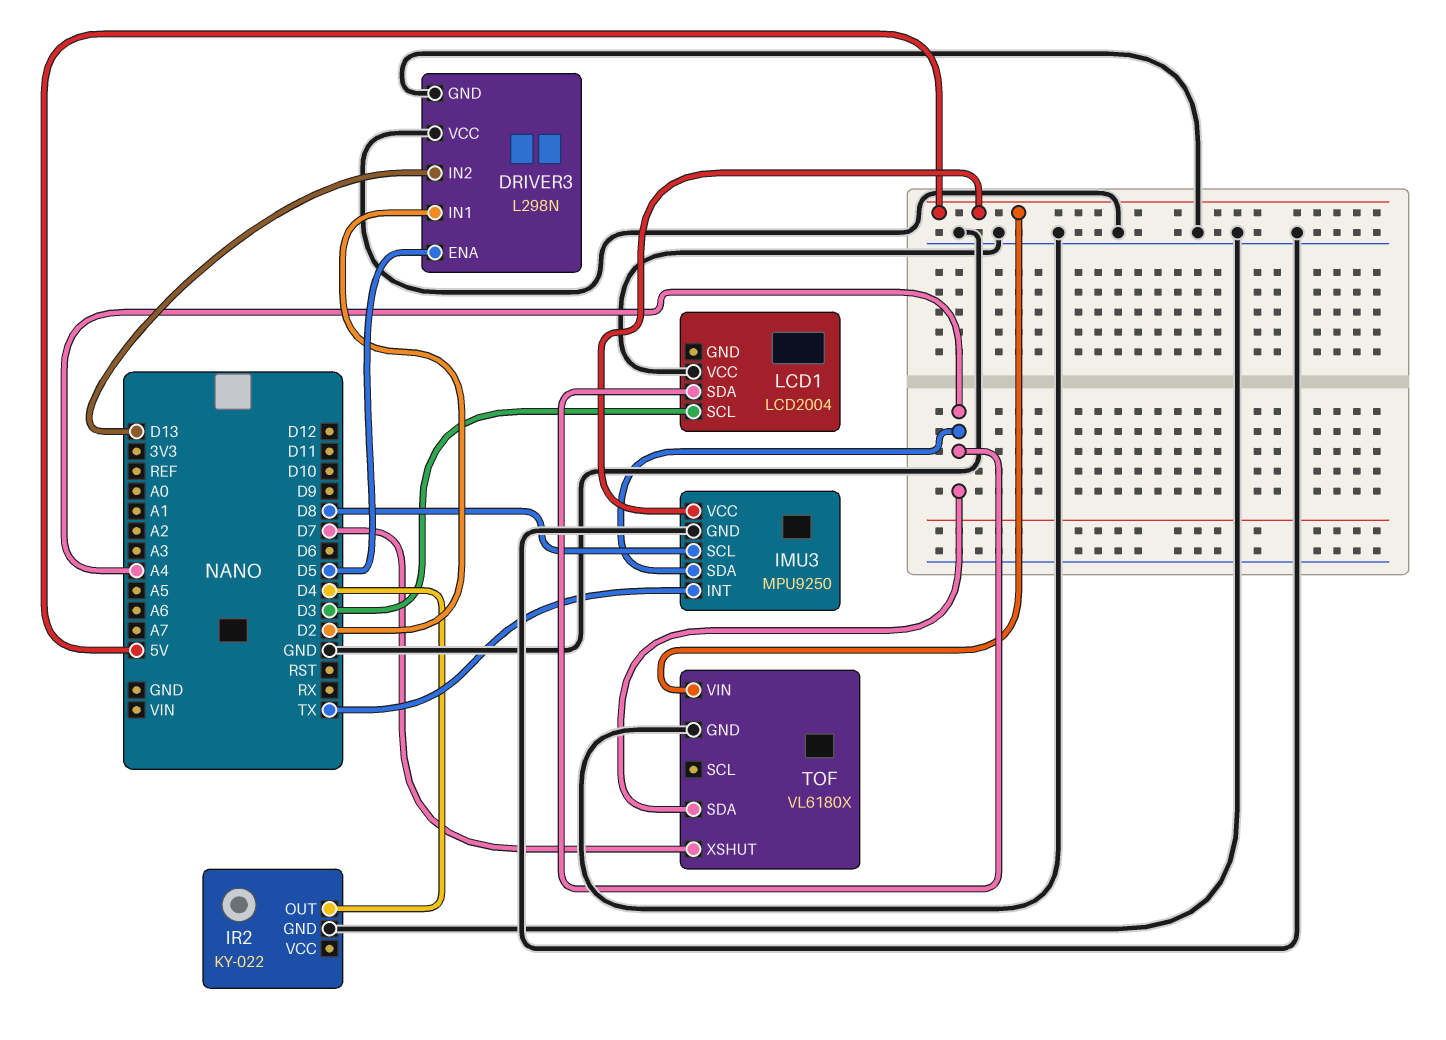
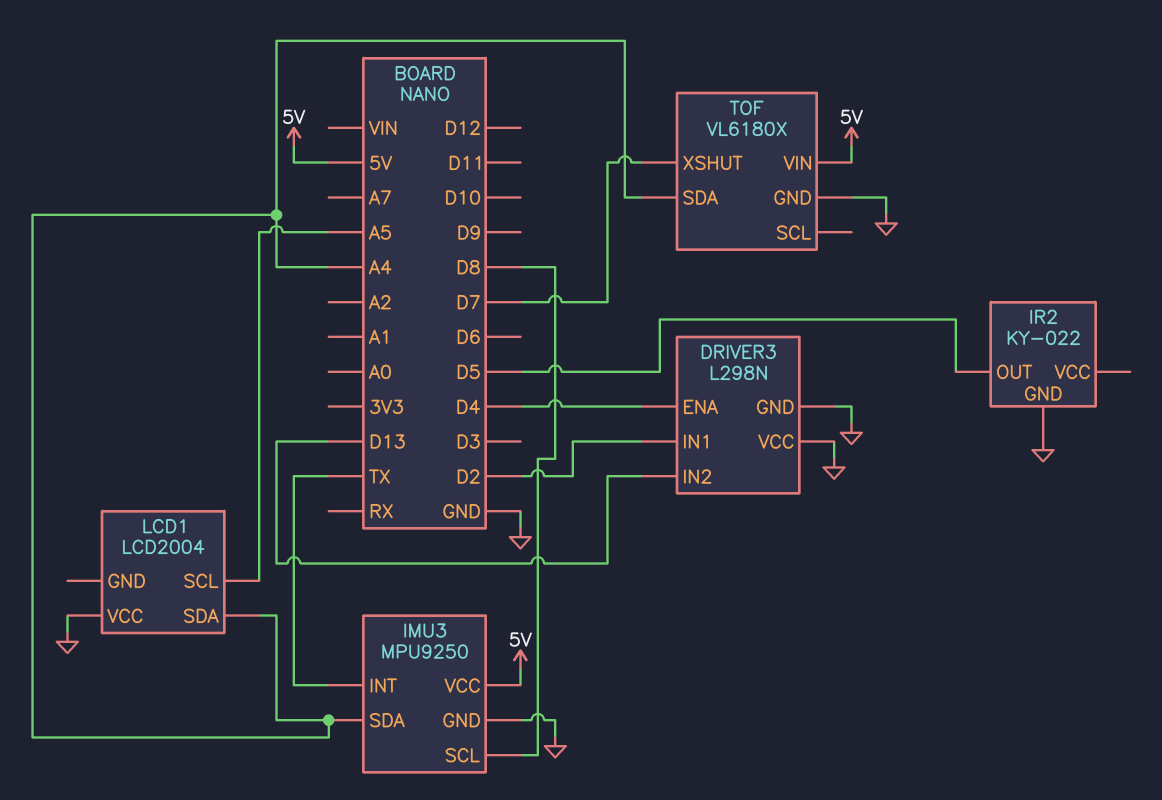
DRIVER3 pin ENA: D5 -> D4
IR2 pin OUT: D4 -> D5
LCD1 pin SCL: D3 -> A5

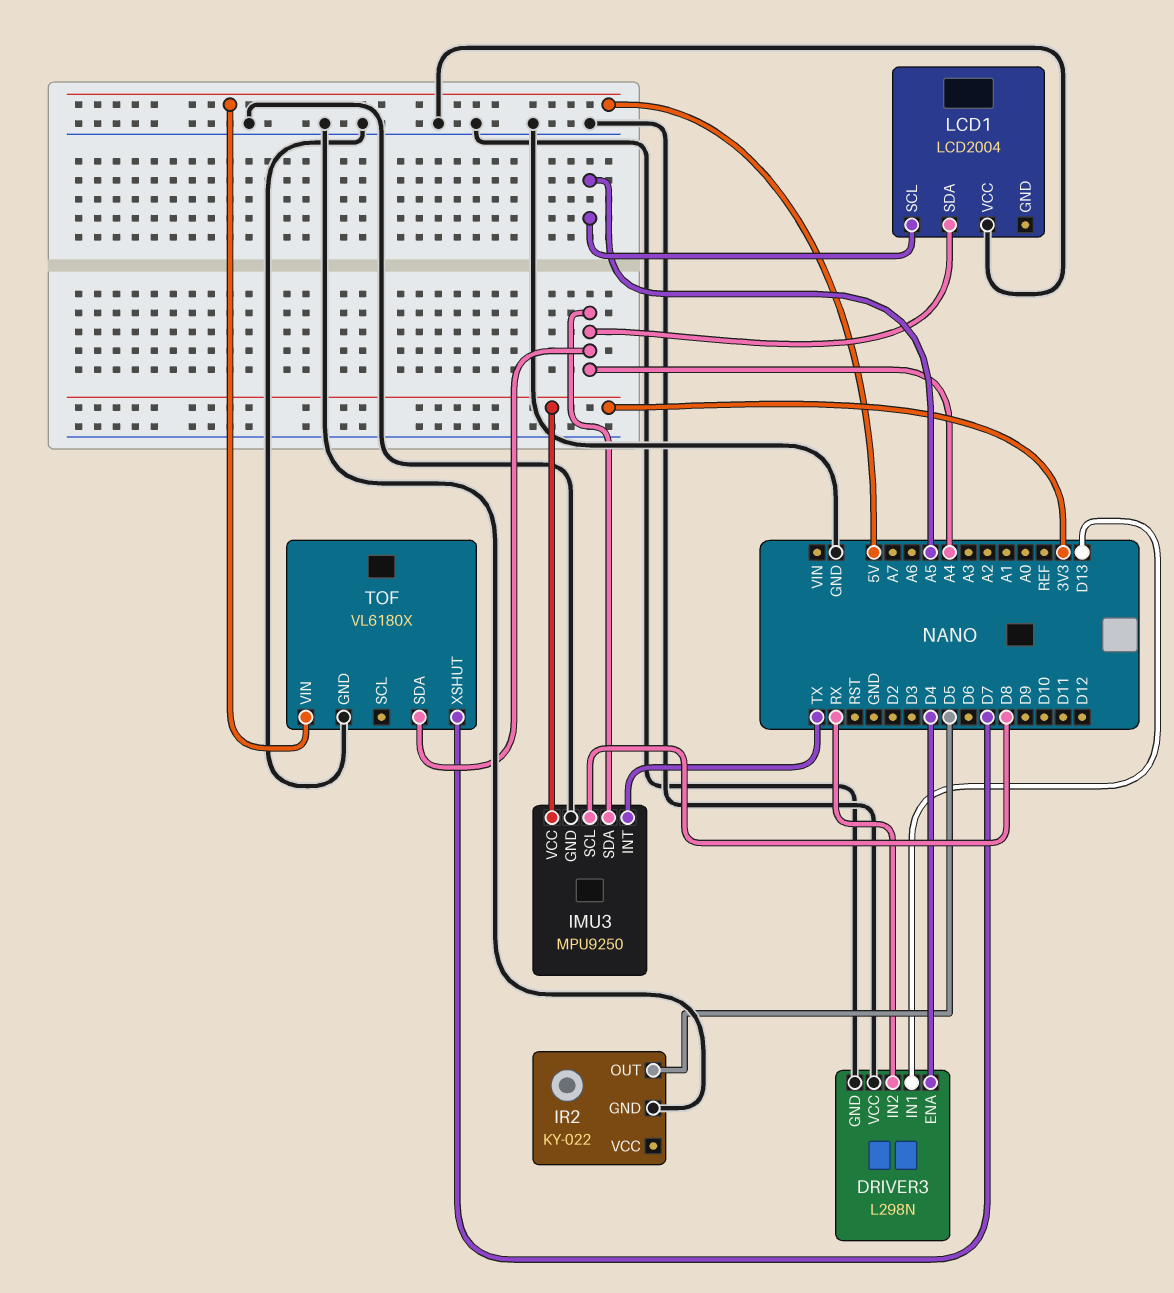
DRIVER3 pin IN1: D2 -> D13
DRIVER3 pin IN2: D13 -> RX
IMU3 pin VCC: 5V -> 3V3

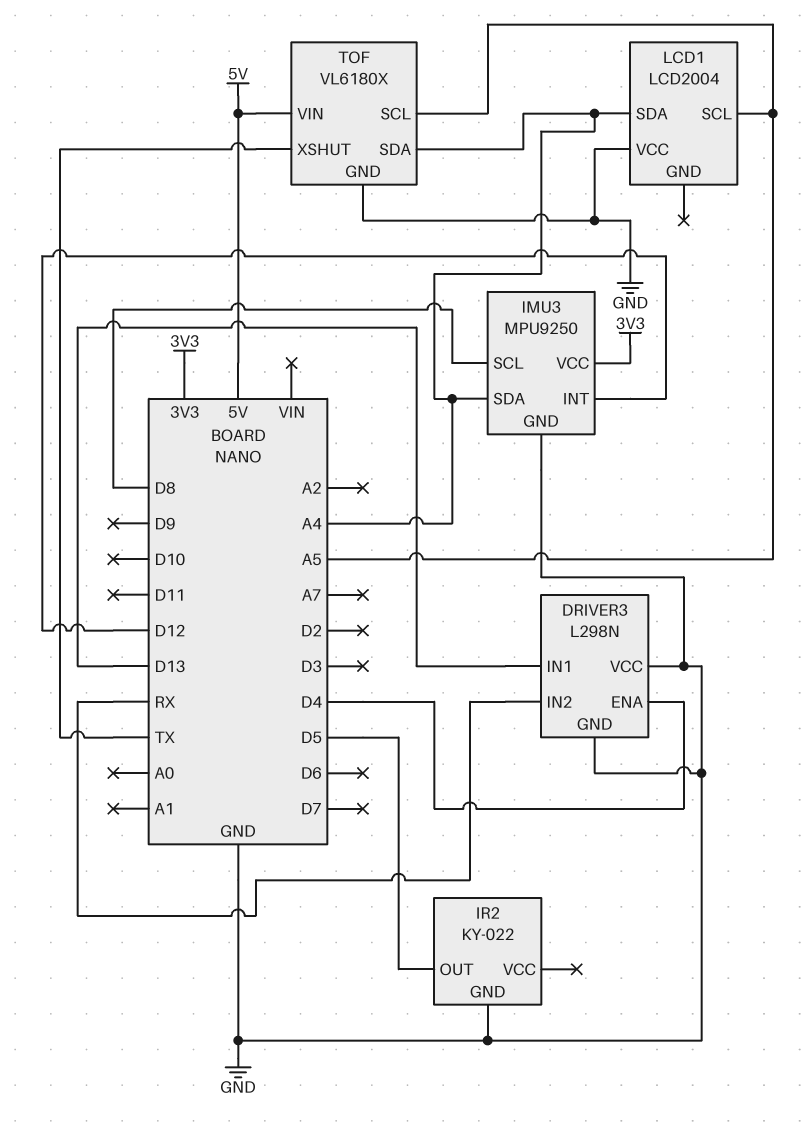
IMU3 pin INT: TX -> D12
TOF pin SCL: none -> A5
TOF pin XSHUT: D7 -> TX

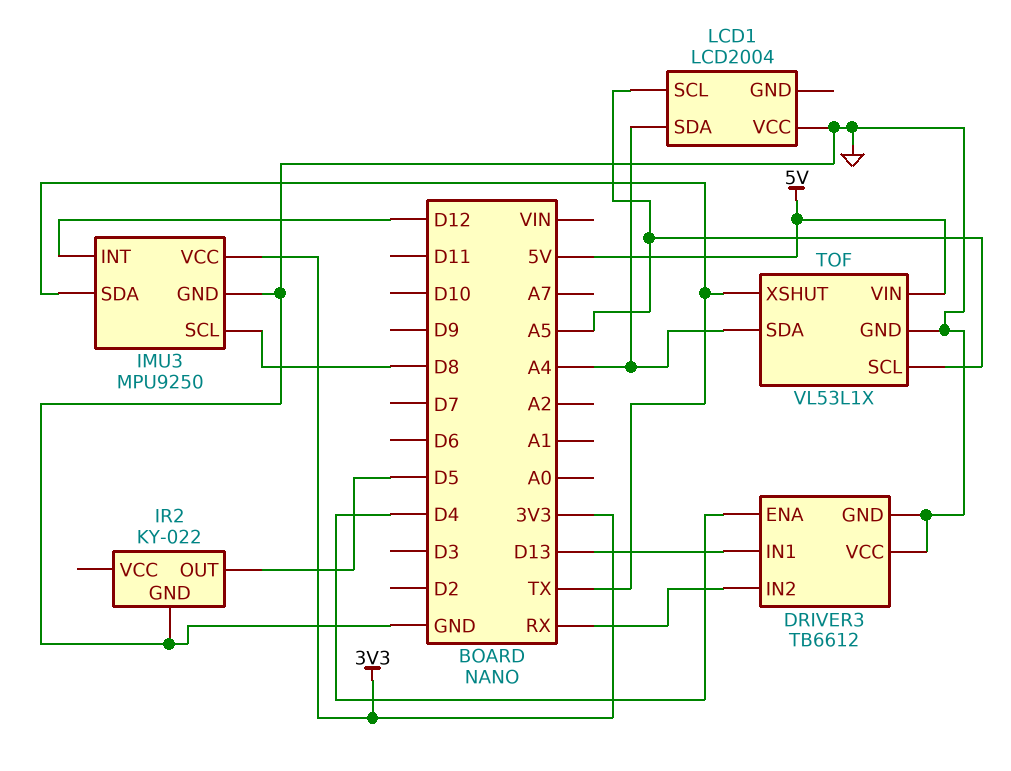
DRIVER3: L298N -> TB6612
IMU3 pin SDA: A4 -> TX
TOF: VL6180X -> VL53L1X

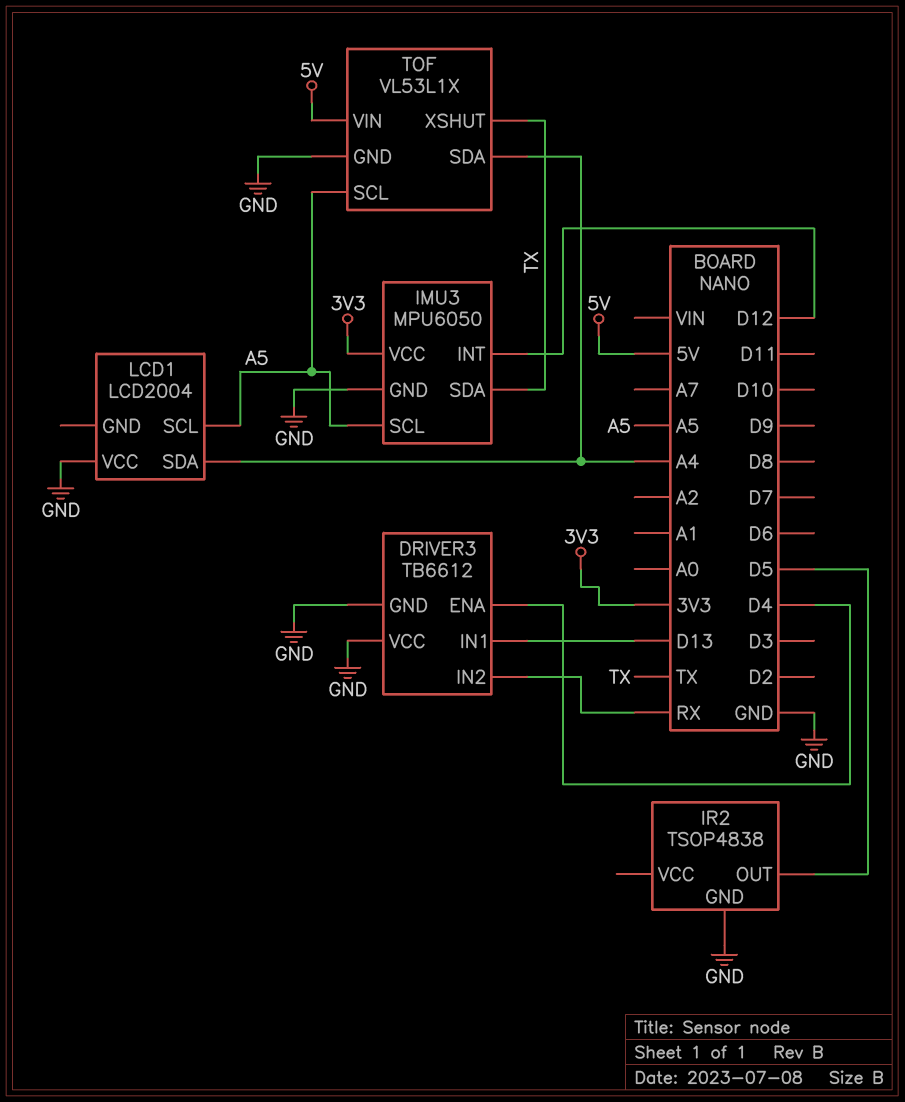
IMU3: MPU9250 -> MPU6050
IMU3 pin SCL: D8 -> A5
IR2: KY-022 -> TSOP4838

